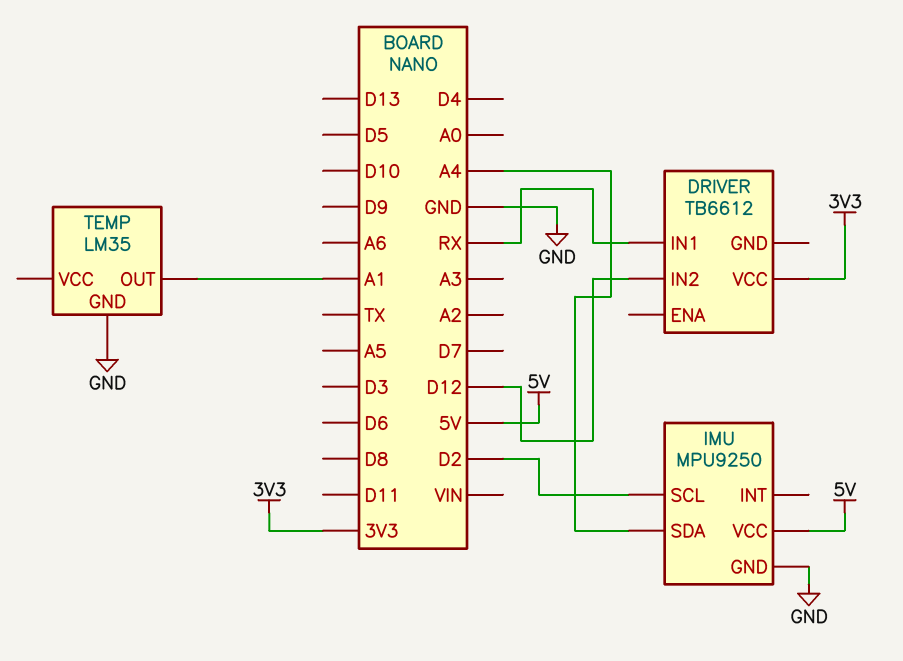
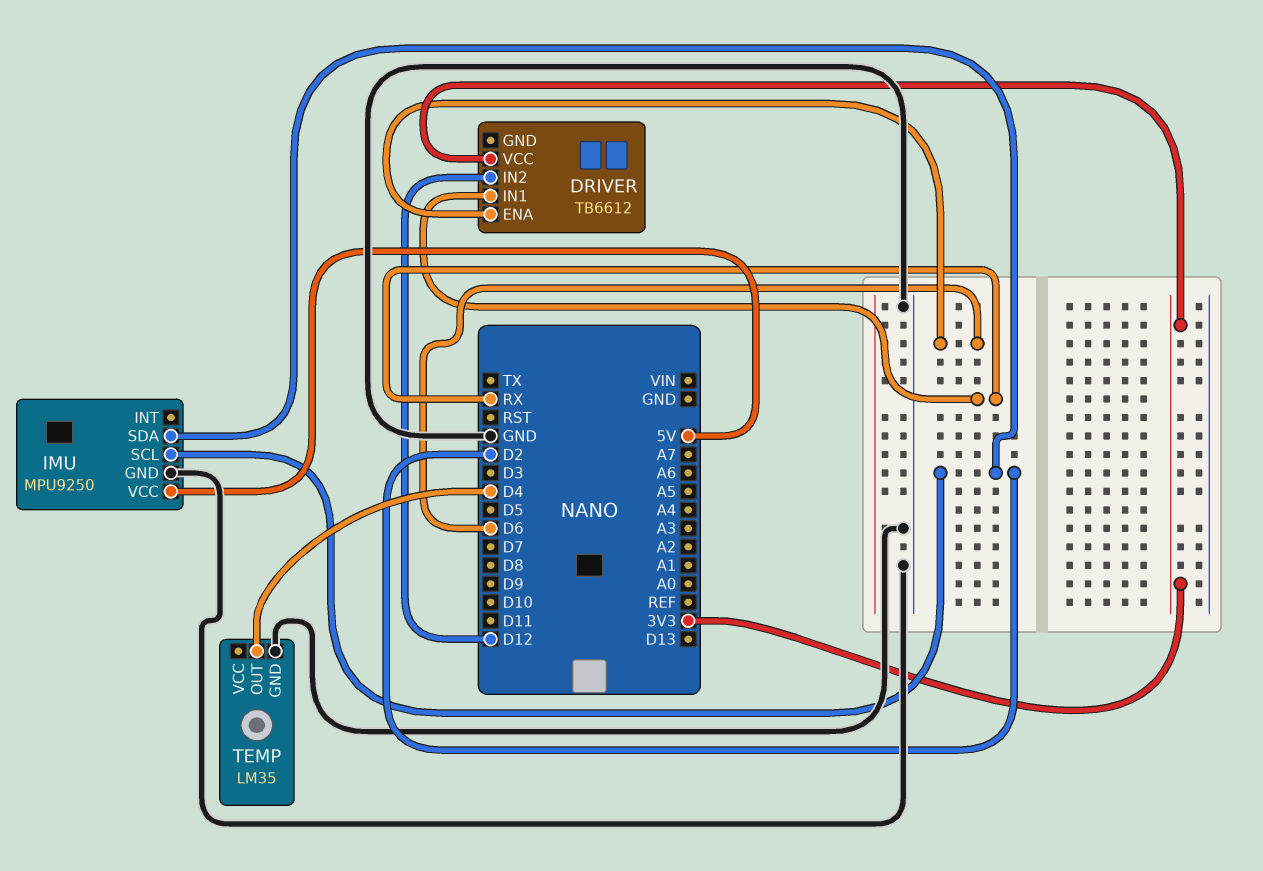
DRIVER pin ENA: none -> D6
IMU pin SDA: A4 -> D2
TEMP pin OUT: A1 -> D4

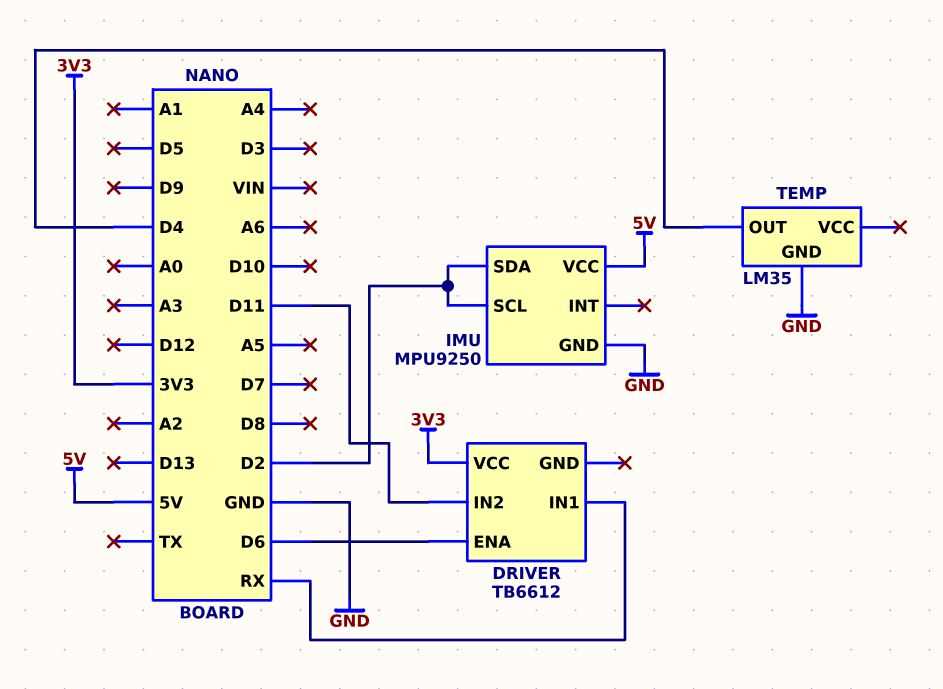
DRIVER pin IN2: D12 -> D11

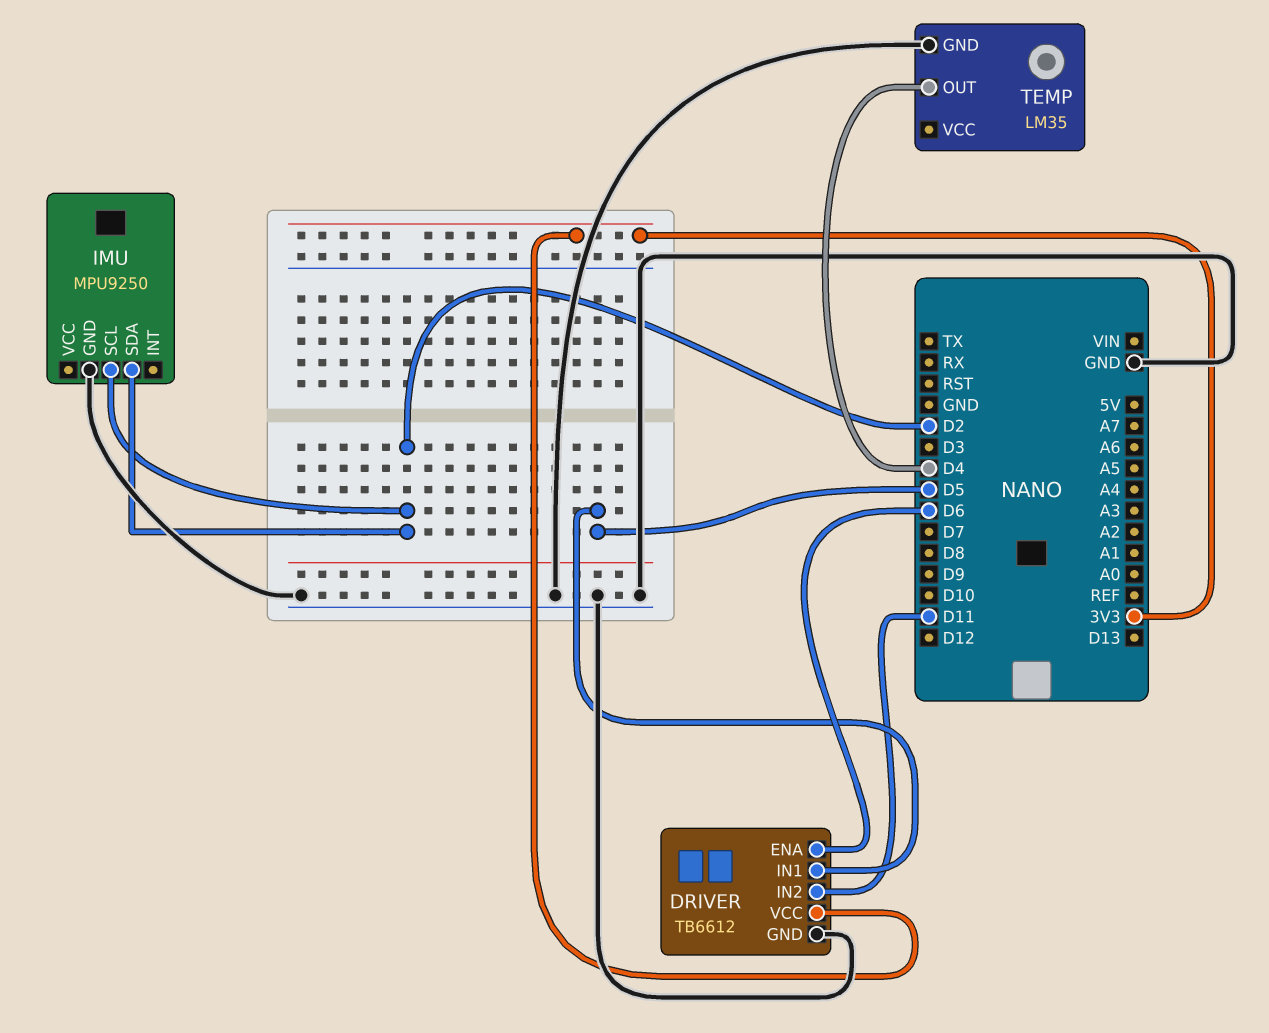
DRIVER pin GND: none -> GND
DRIVER pin IN1: RX -> D5
IMU pin VCC: 5V -> none

